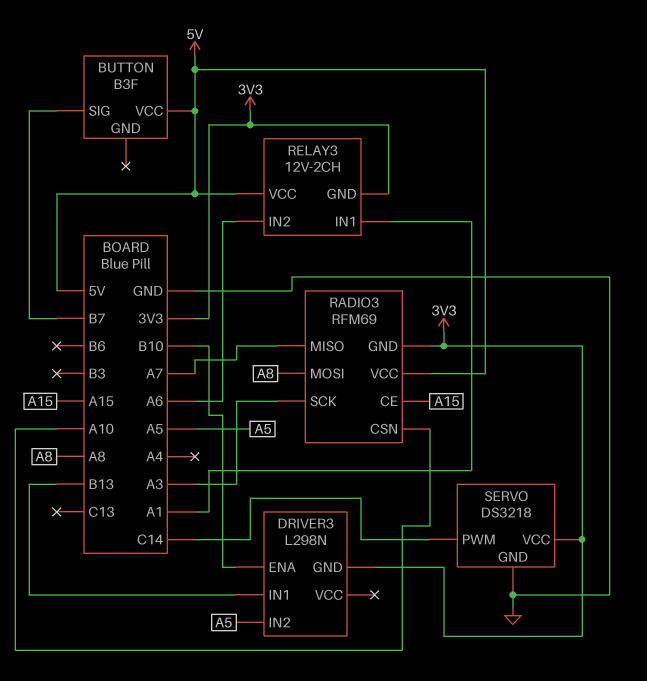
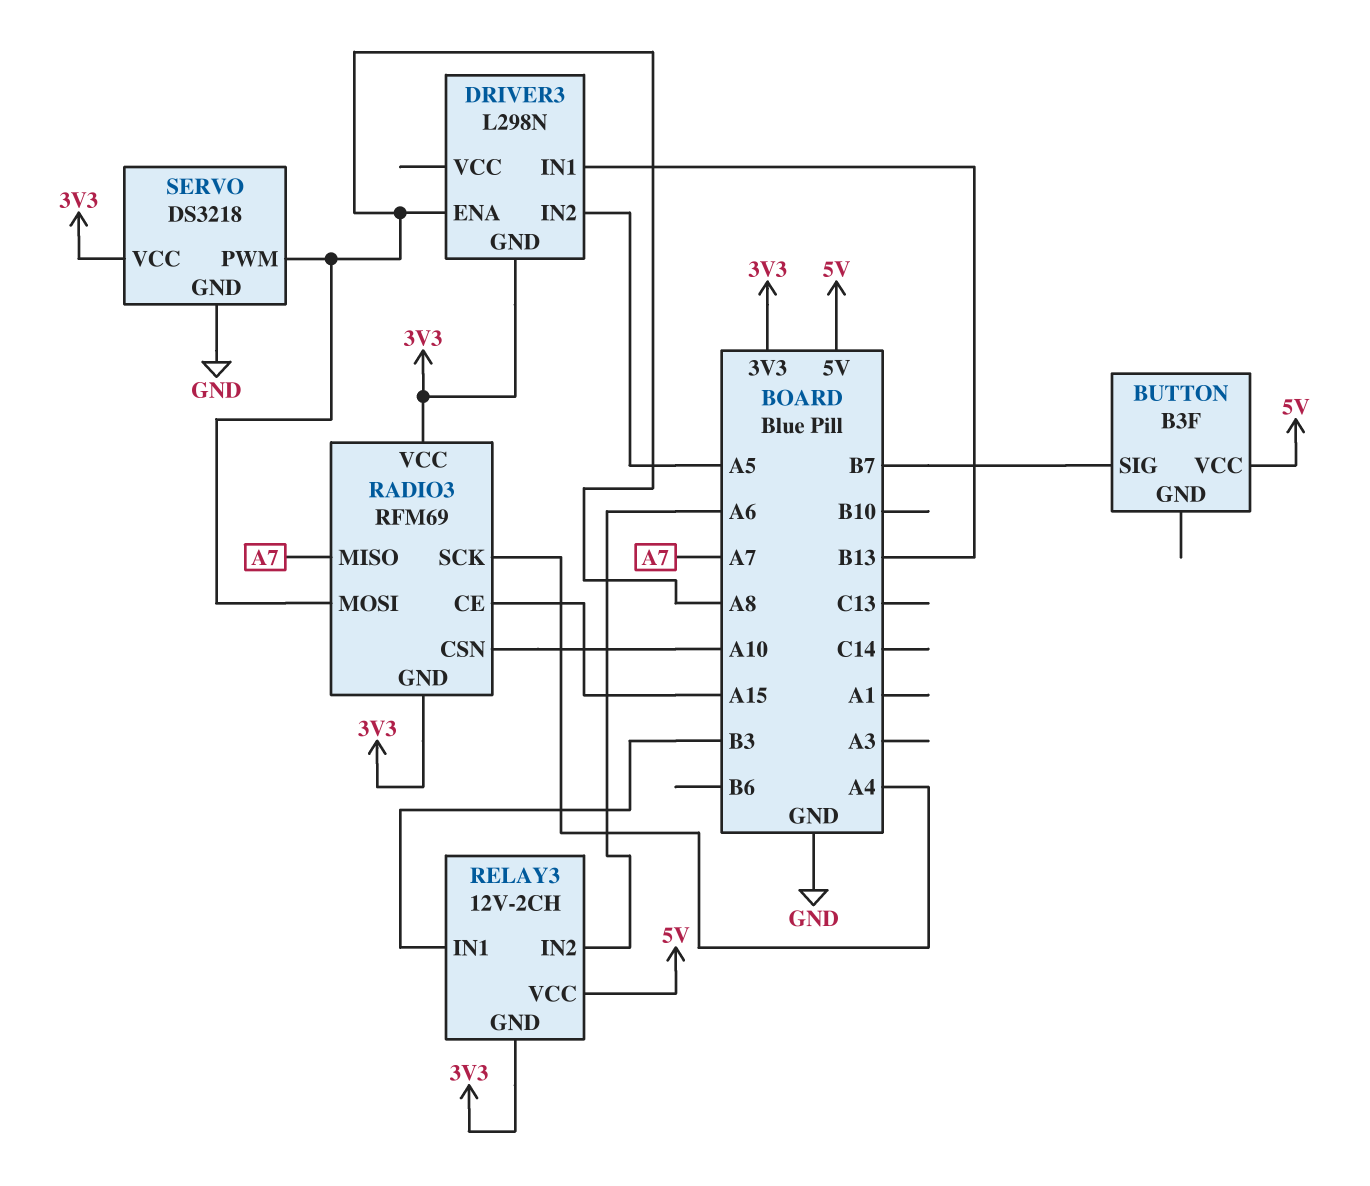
DRIVER3 pin ENA: B10 -> A8
RADIO3 pin SCK: A3 -> A4
RADIO3 pin VCC: 5V -> 3V3
RELAY3 pin IN1: A1 -> B3
SERVO pin PWM: C14 -> A8

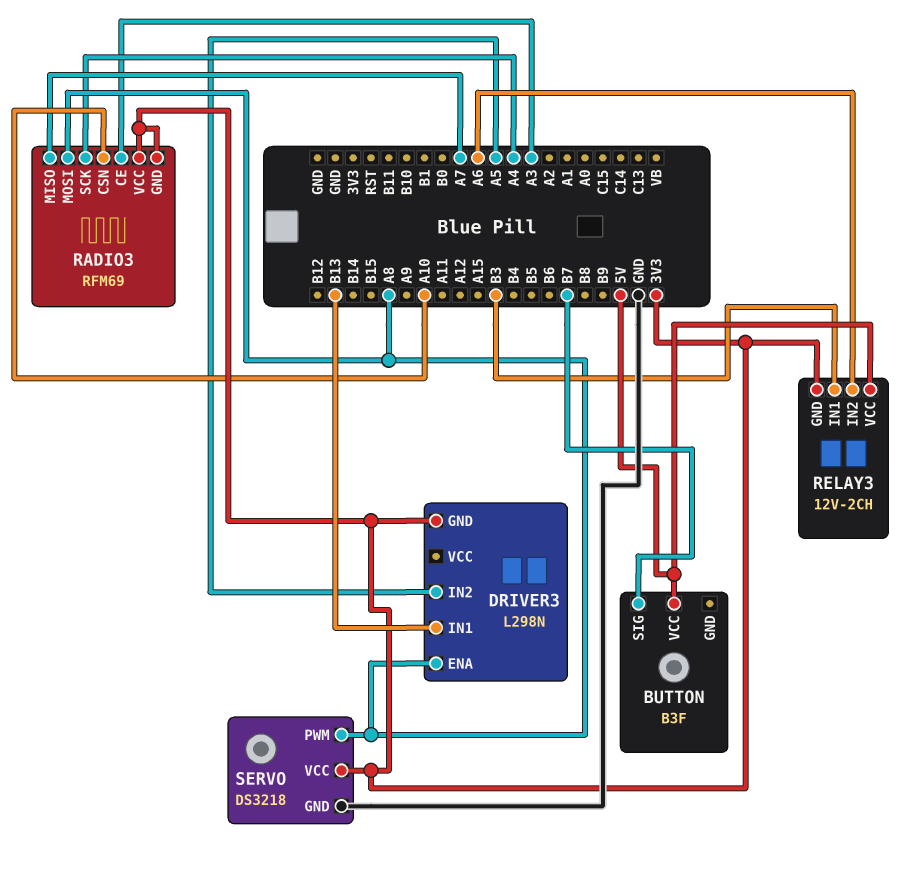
RADIO3 pin CE: A15 -> A3

